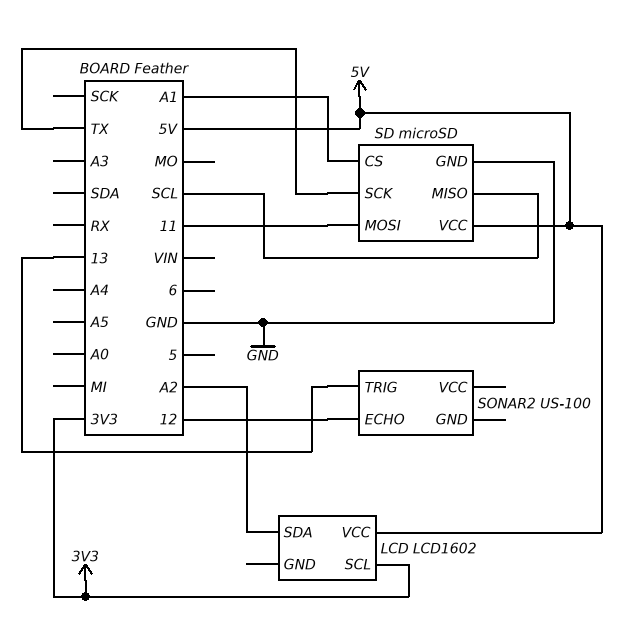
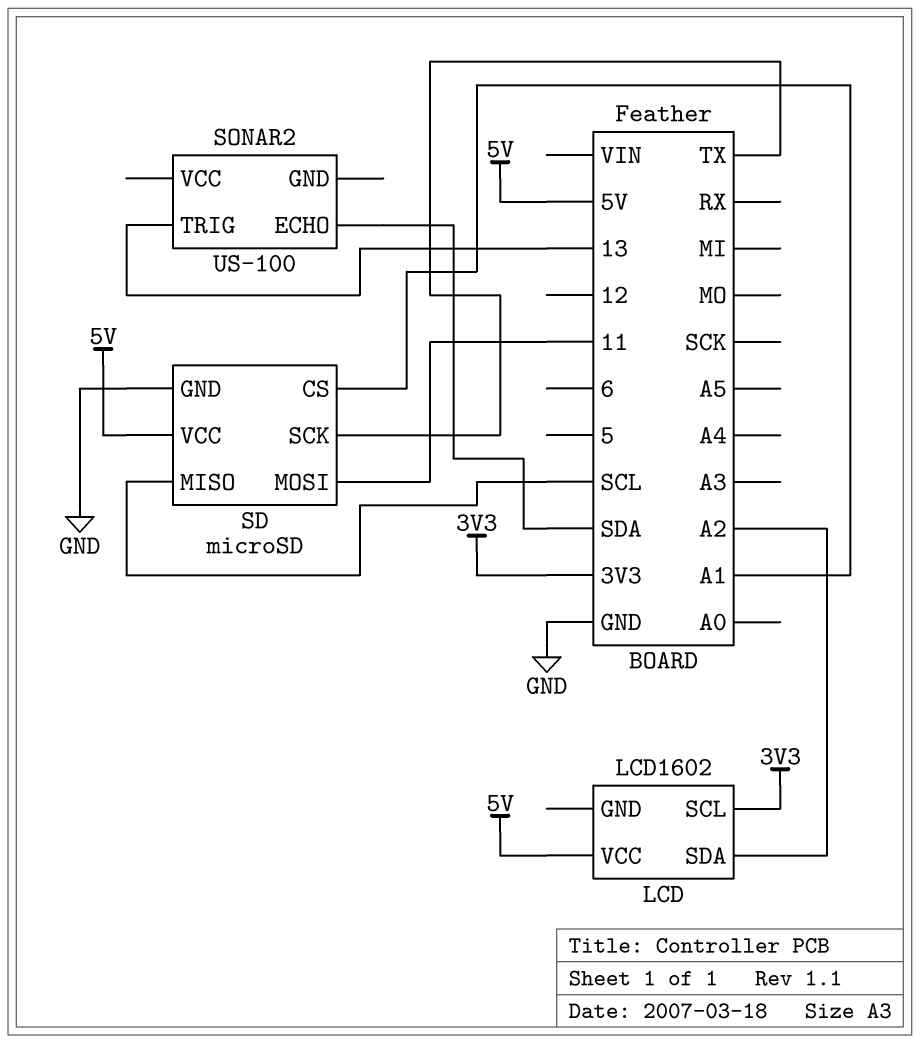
SONAR2 pin ECHO: 12 -> SDA

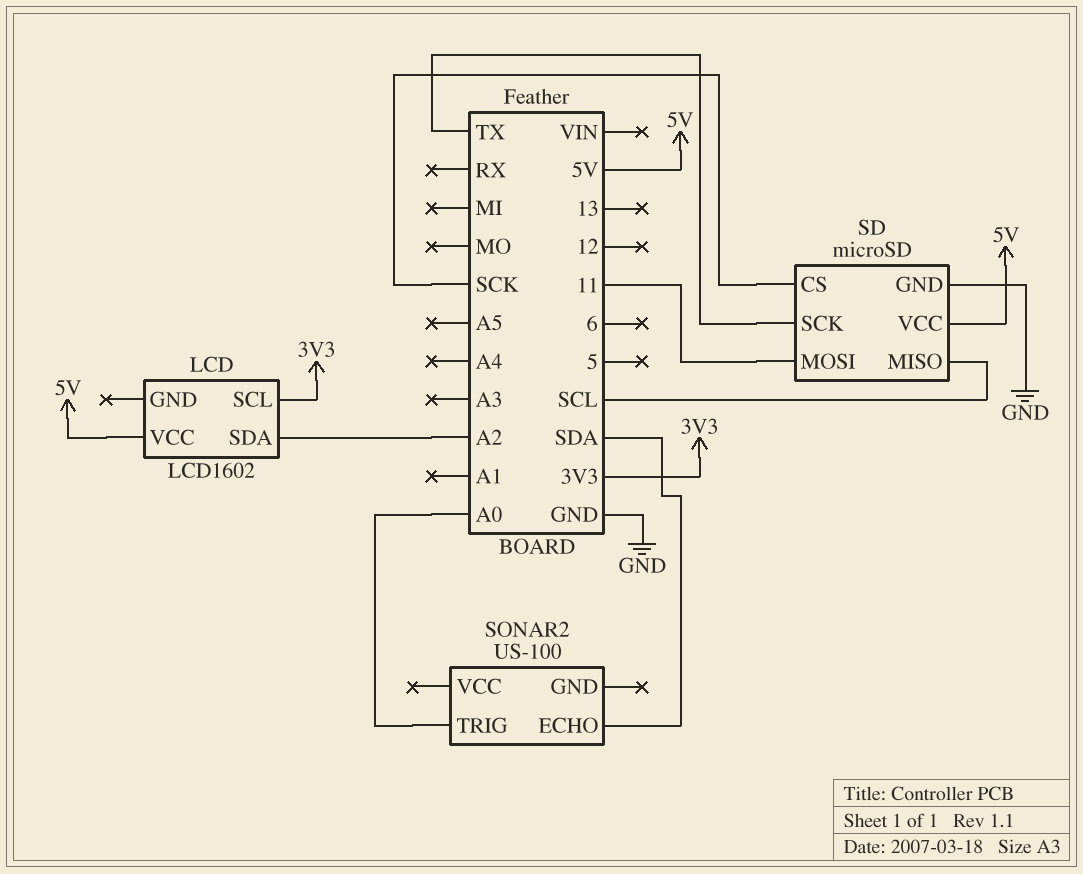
SD pin CS: A1 -> SCK
SONAR2 pin TRIG: 13 -> A0

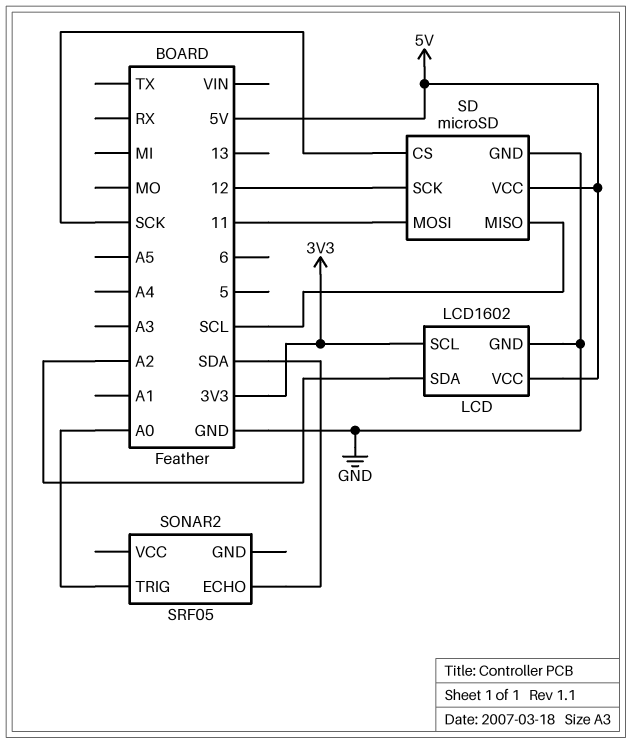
LCD pin GND: none -> GND
SD pin SCK: TX -> 12
SONAR2: US-100 -> SRF05

